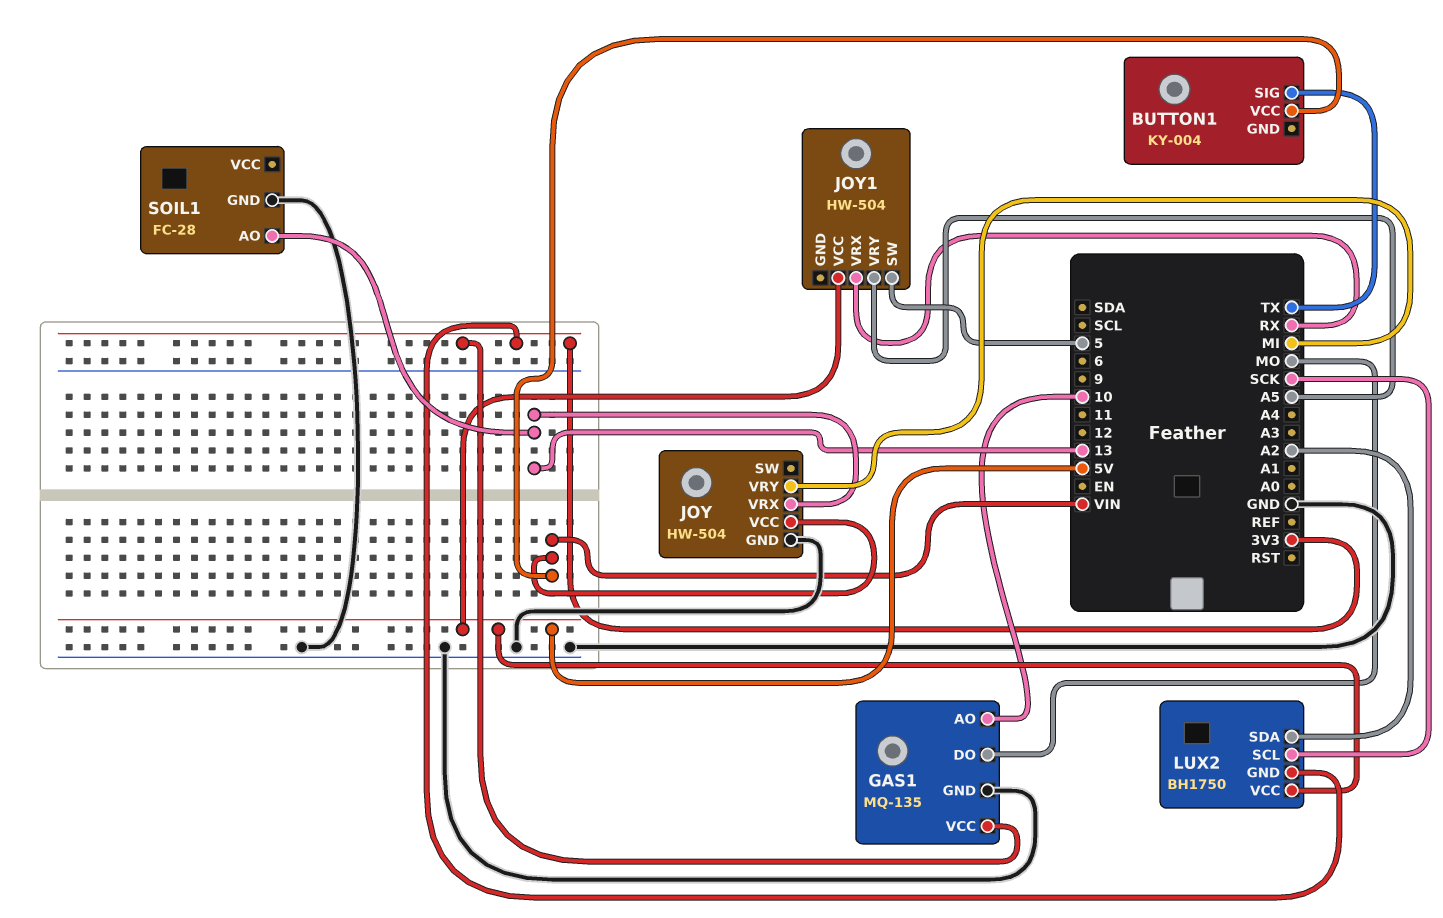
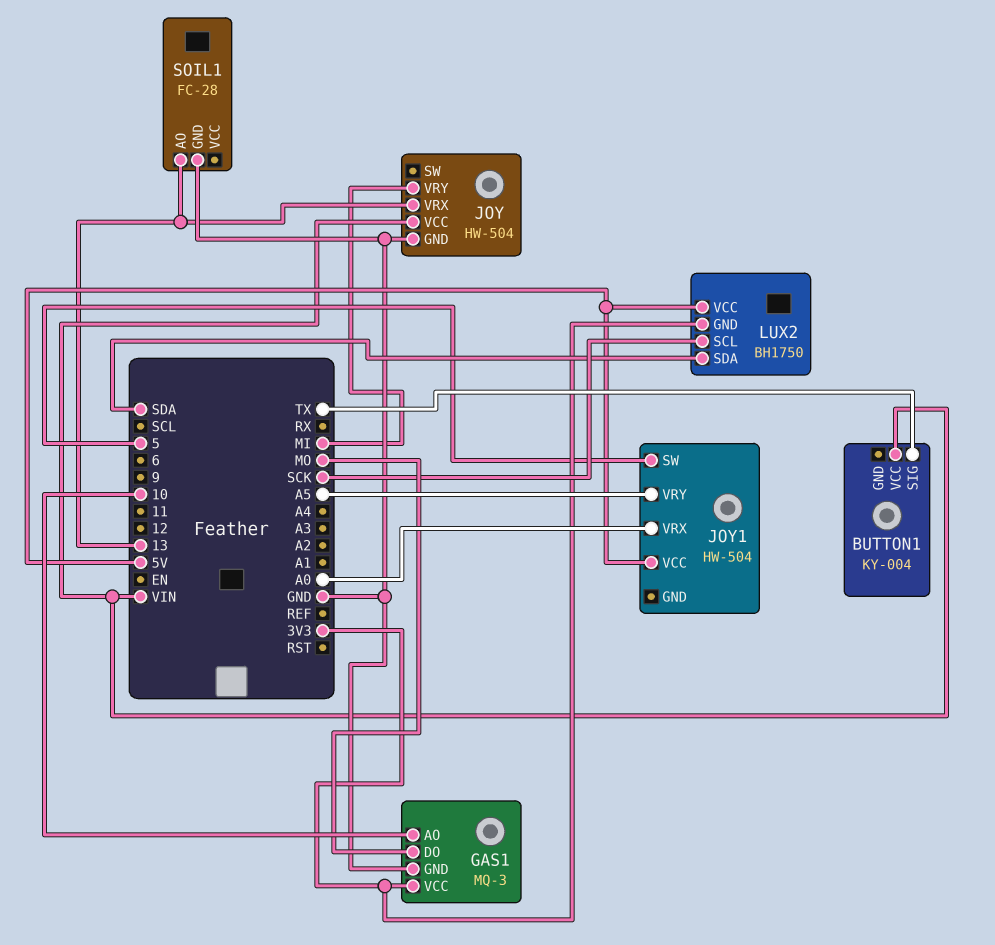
GAS1: MQ-135 -> MQ-3
JOY1 pin VRX: RX -> A0
LUX2 pin SDA: A2 -> SDA

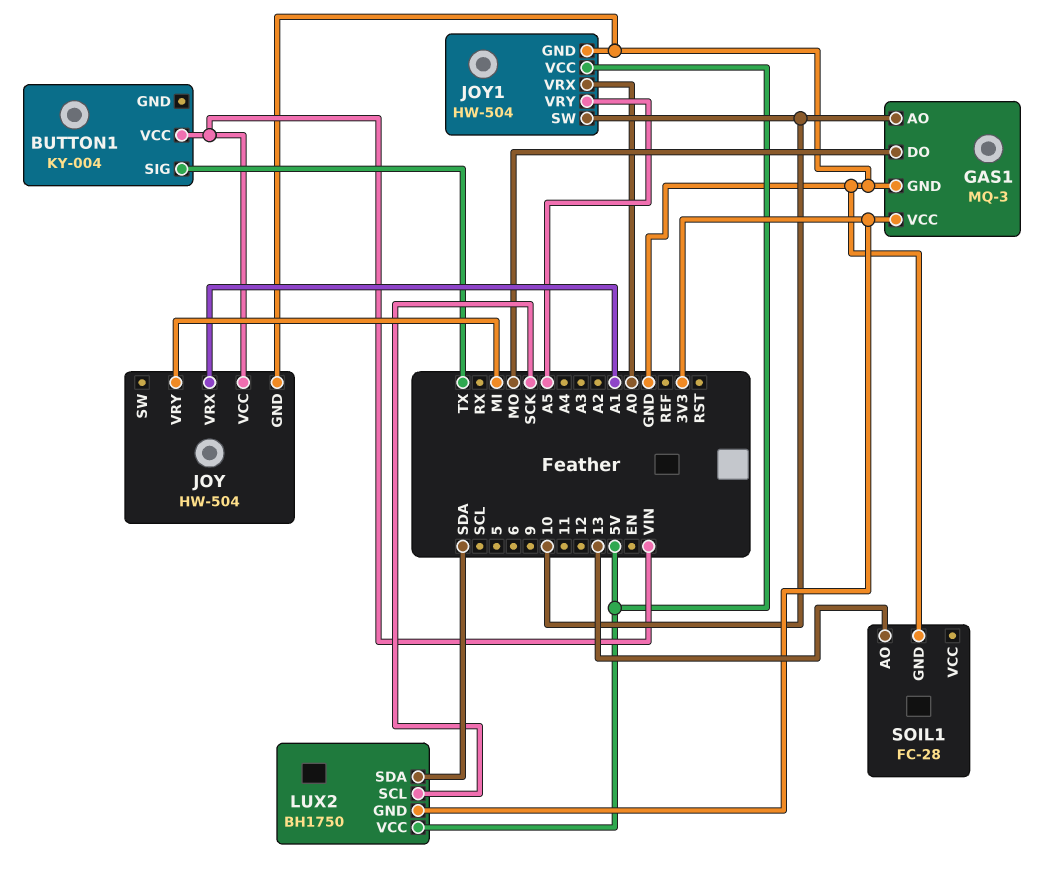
JOY pin VRX: 13 -> A1
JOY1 pin GND: none -> GND
JOY1 pin SW: 5 -> 10

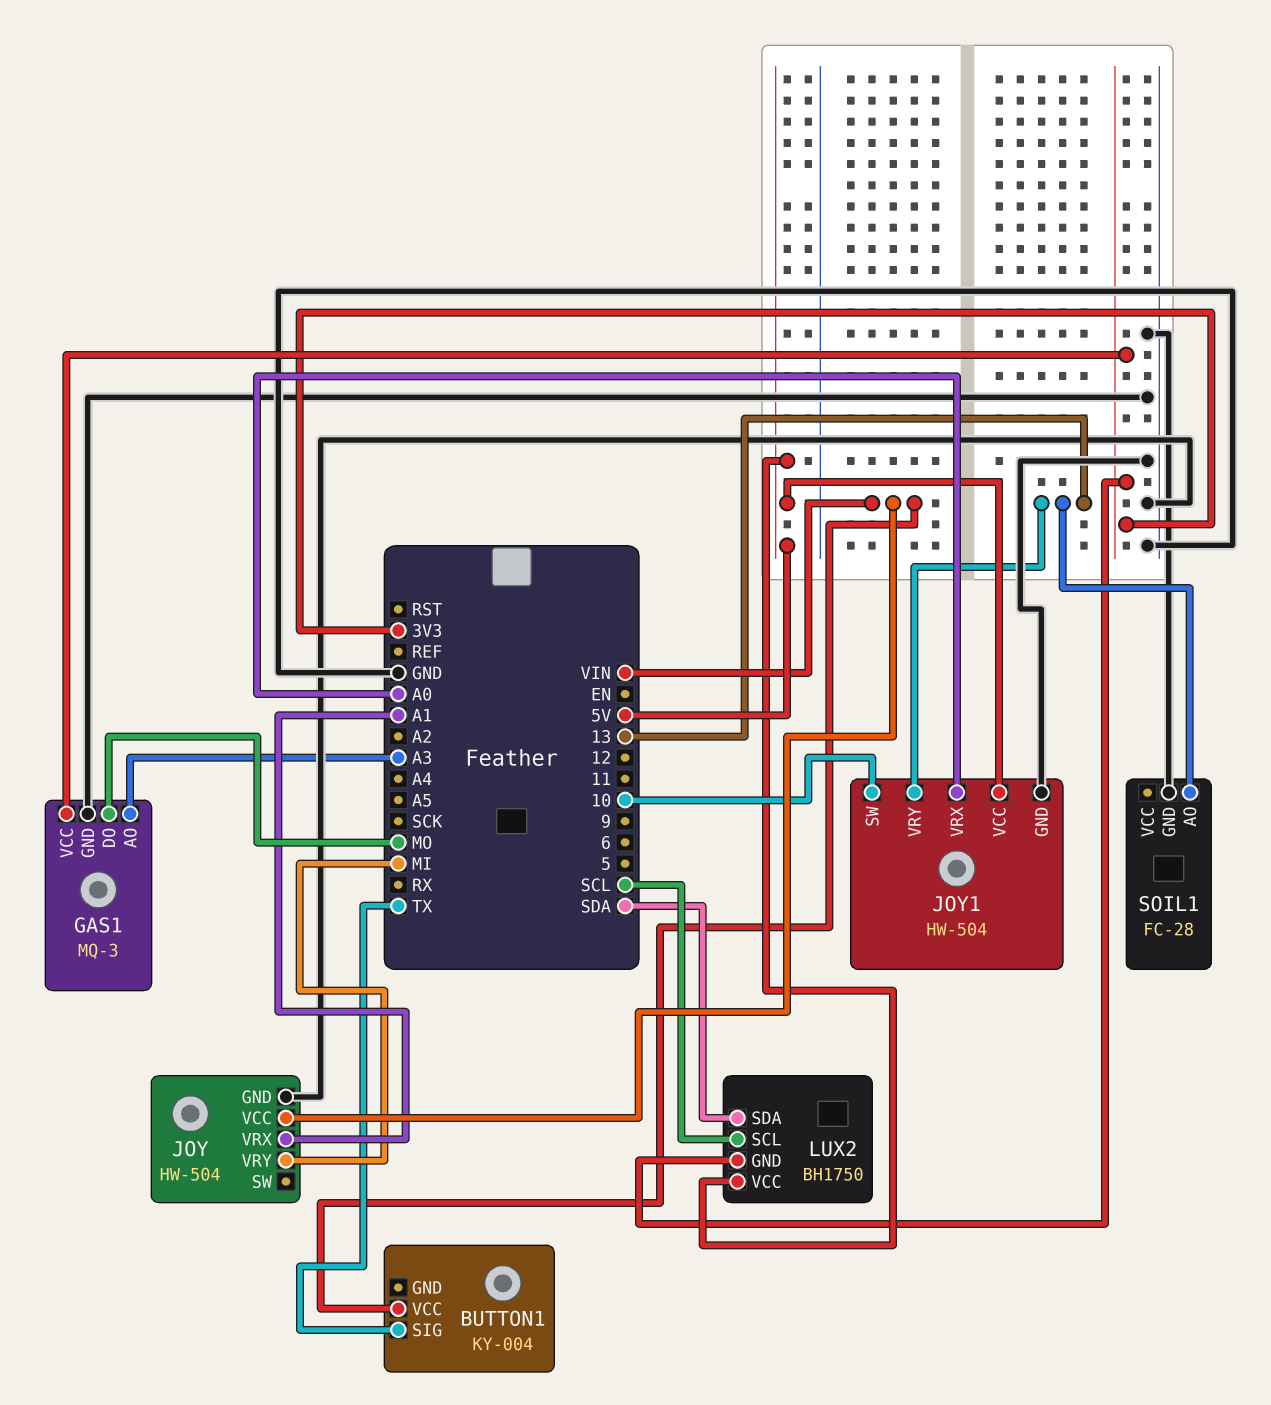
GAS1 pin AO: 10 -> A3
JOY1 pin VRY: A5 -> 13
LUX2 pin SCL: SCK -> SCL

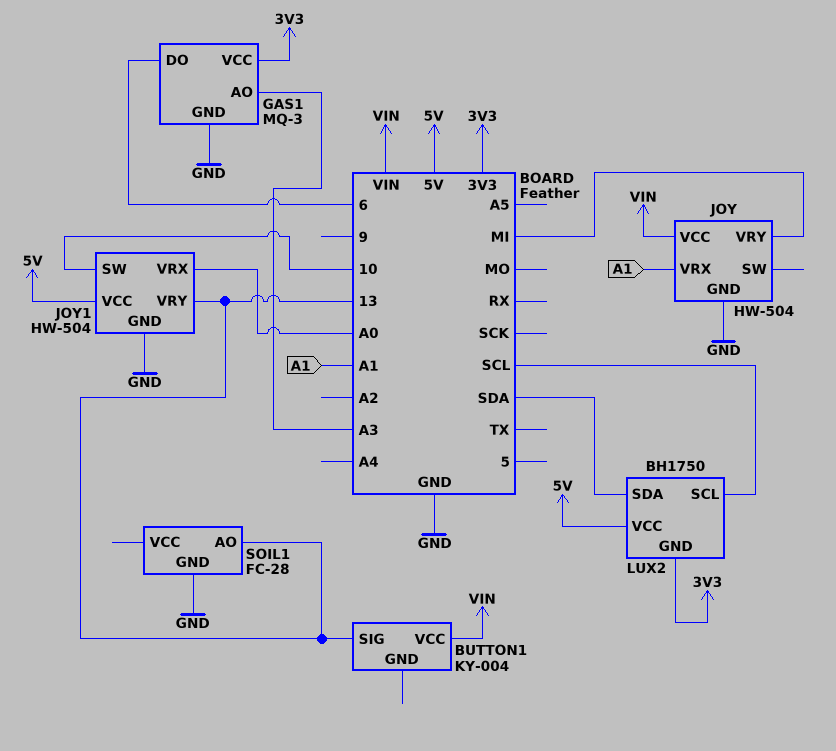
BUTTON1 pin SIG: TX -> 13
GAS1 pin DO: MO -> 6

